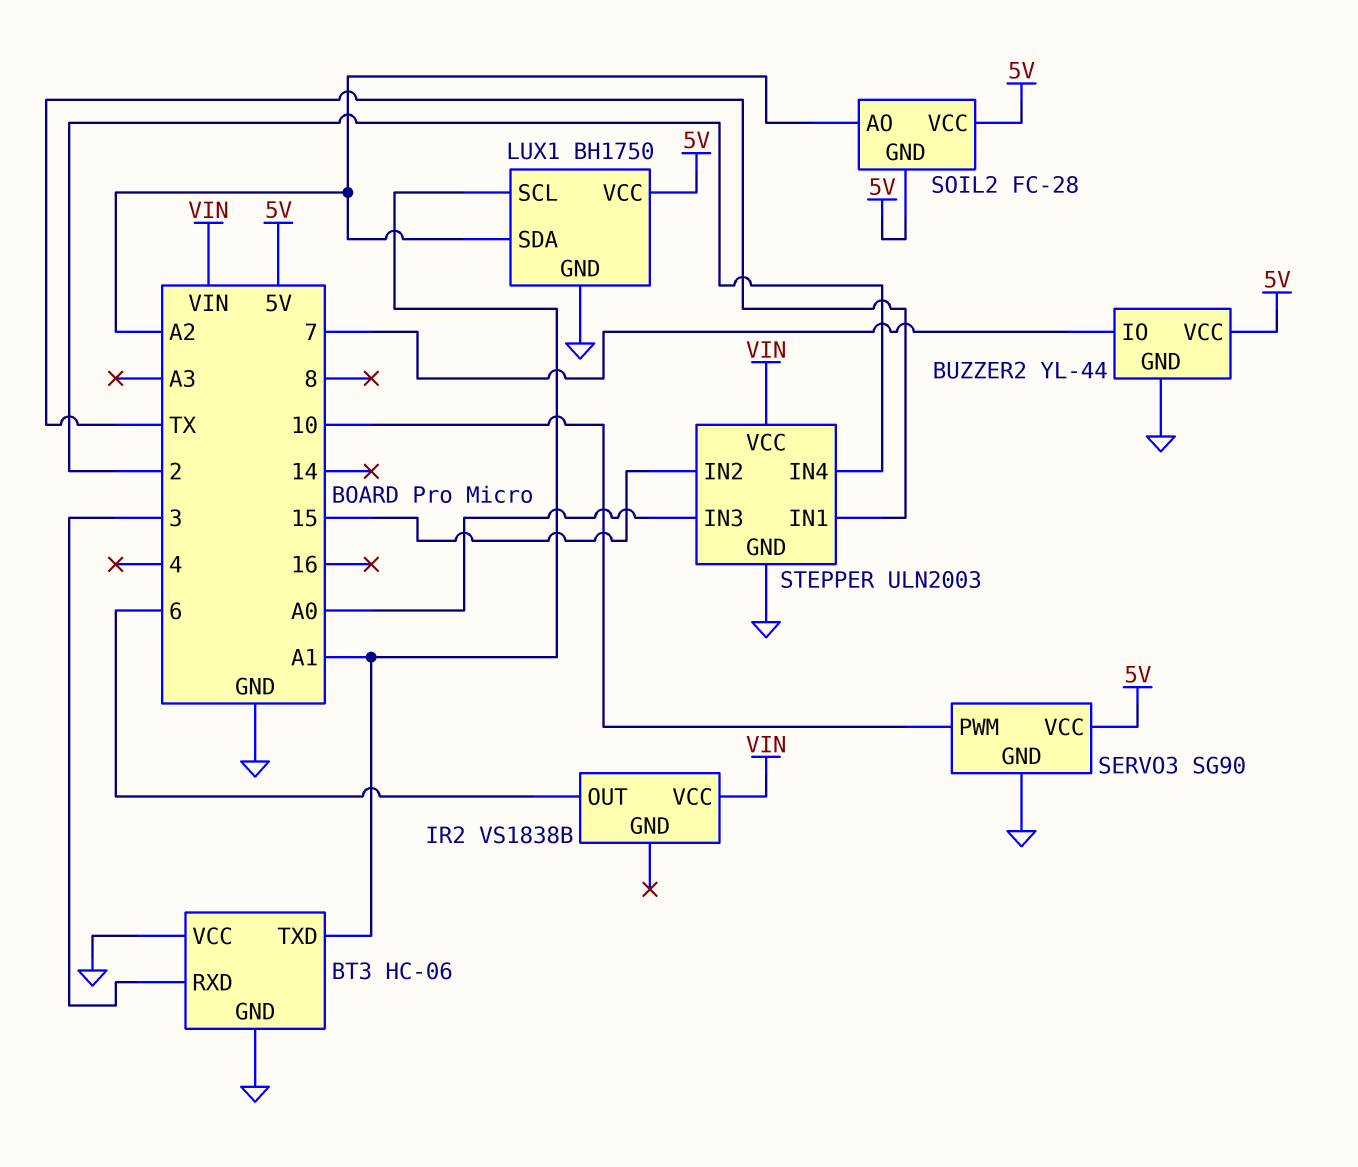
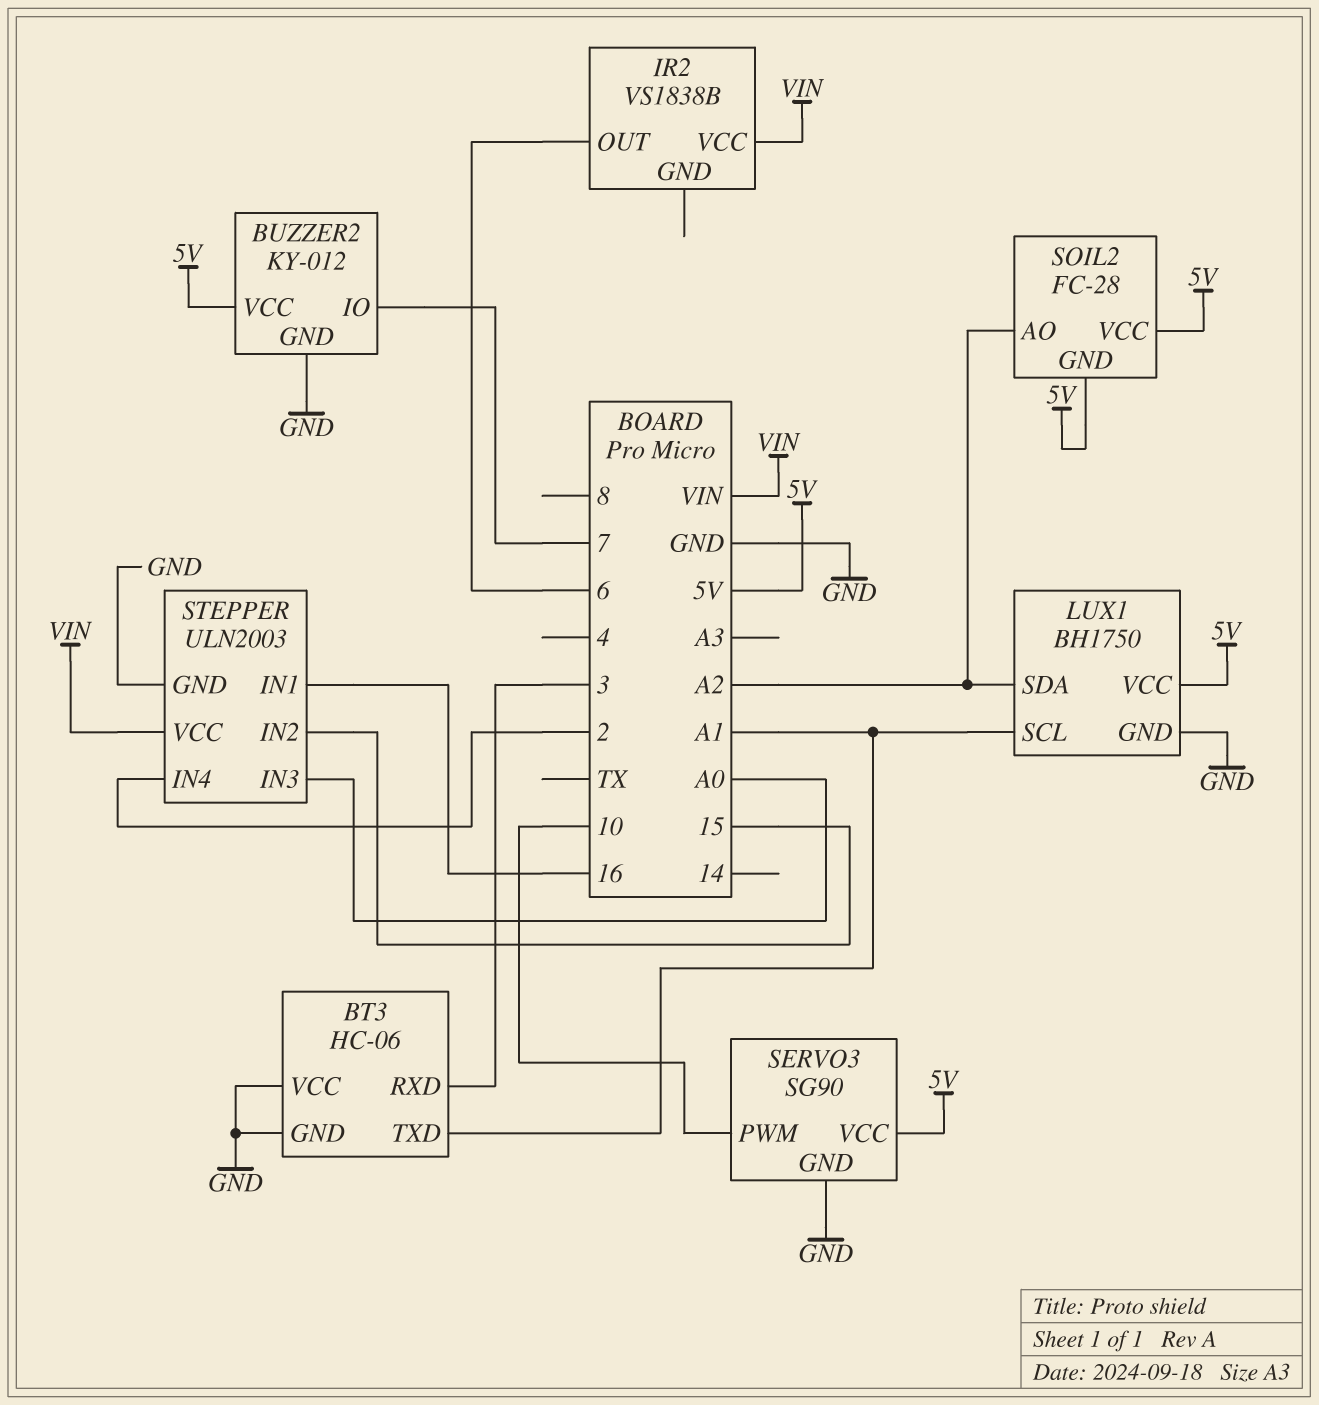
BUZZER2: YL-44 -> KY-012
STEPPER pin IN1: TX -> 16

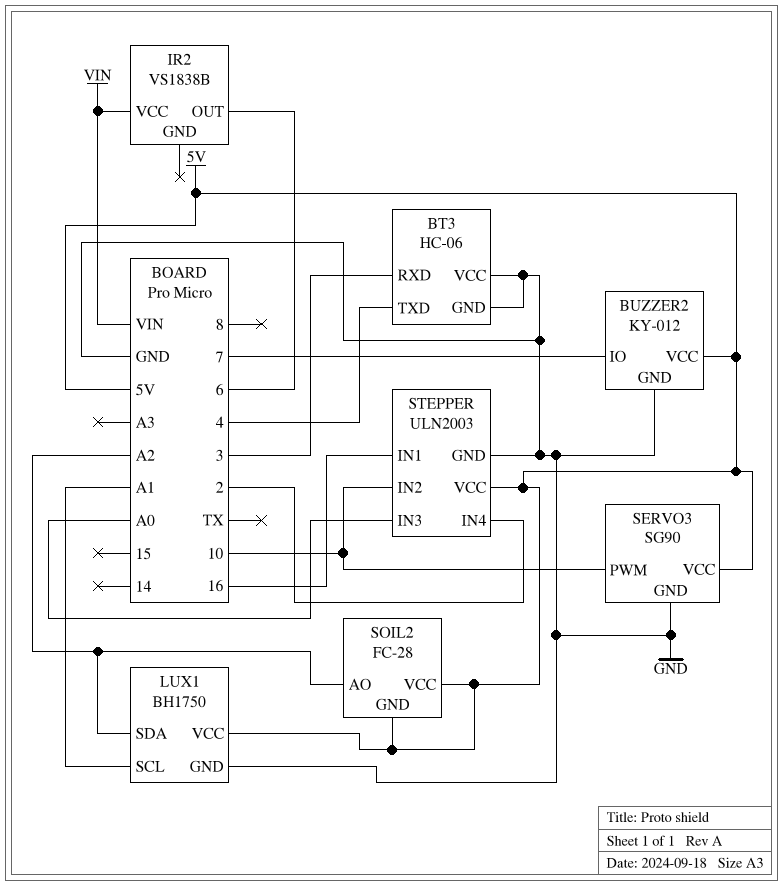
BT3 pin TXD: A1 -> 4
STEPPER pin IN2: 15 -> 10
STEPPER pin VCC: VIN -> 5V

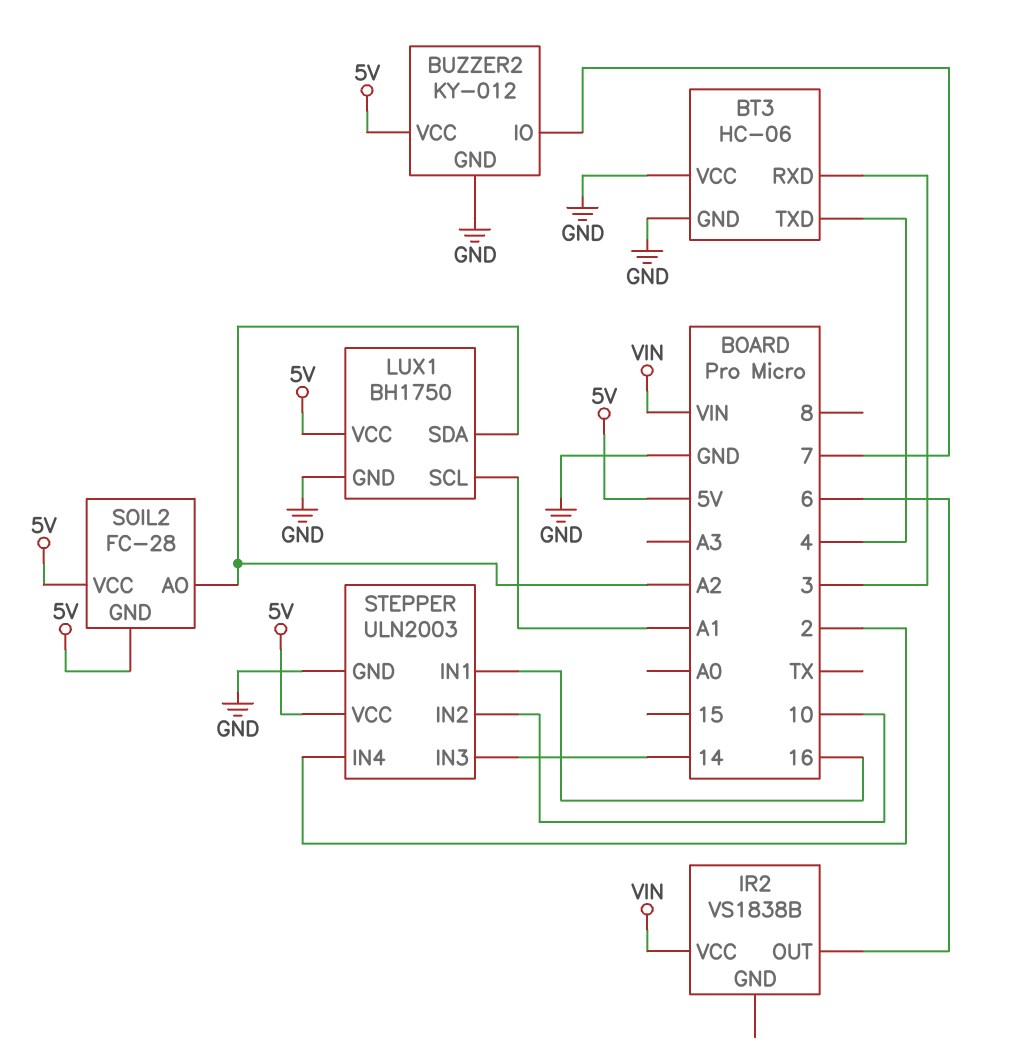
SERVO3: SG90 -> none
SERVO3 pin GND: GND -> none
SERVO3 pin PWM: 10 -> none
SERVO3 pin VCC: 5V -> none
STEPPER pin IN3: A0 -> 14

